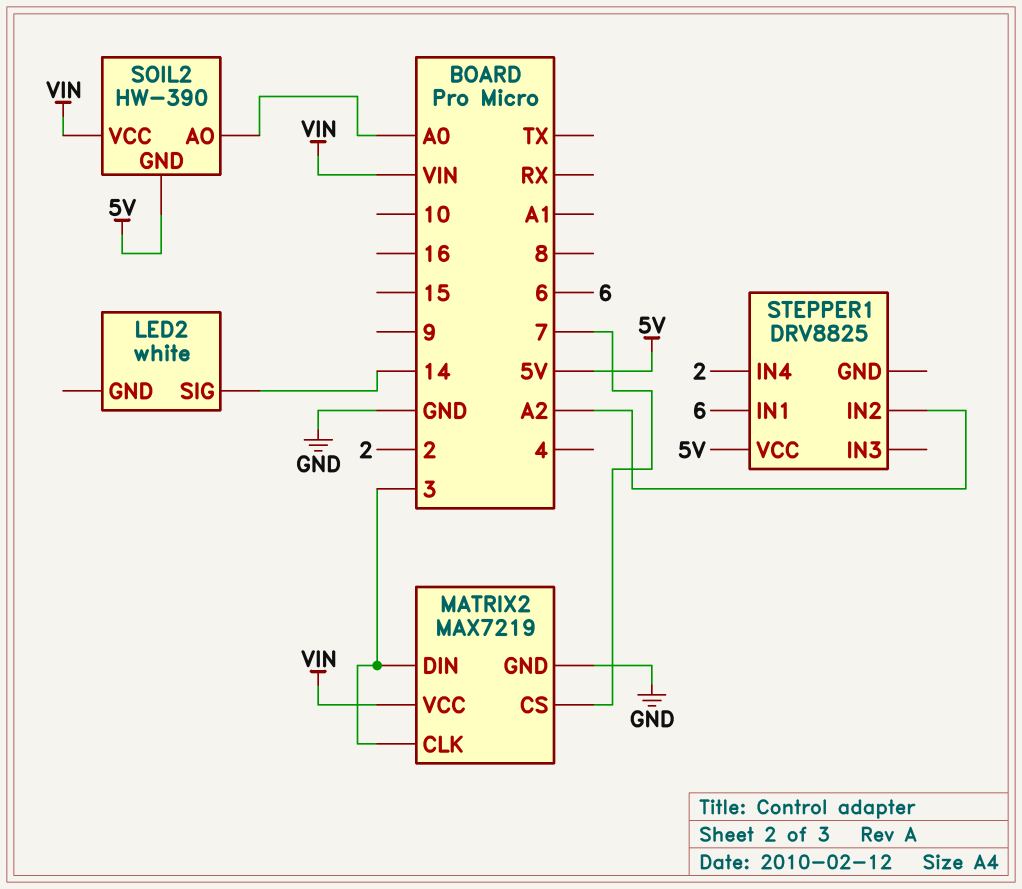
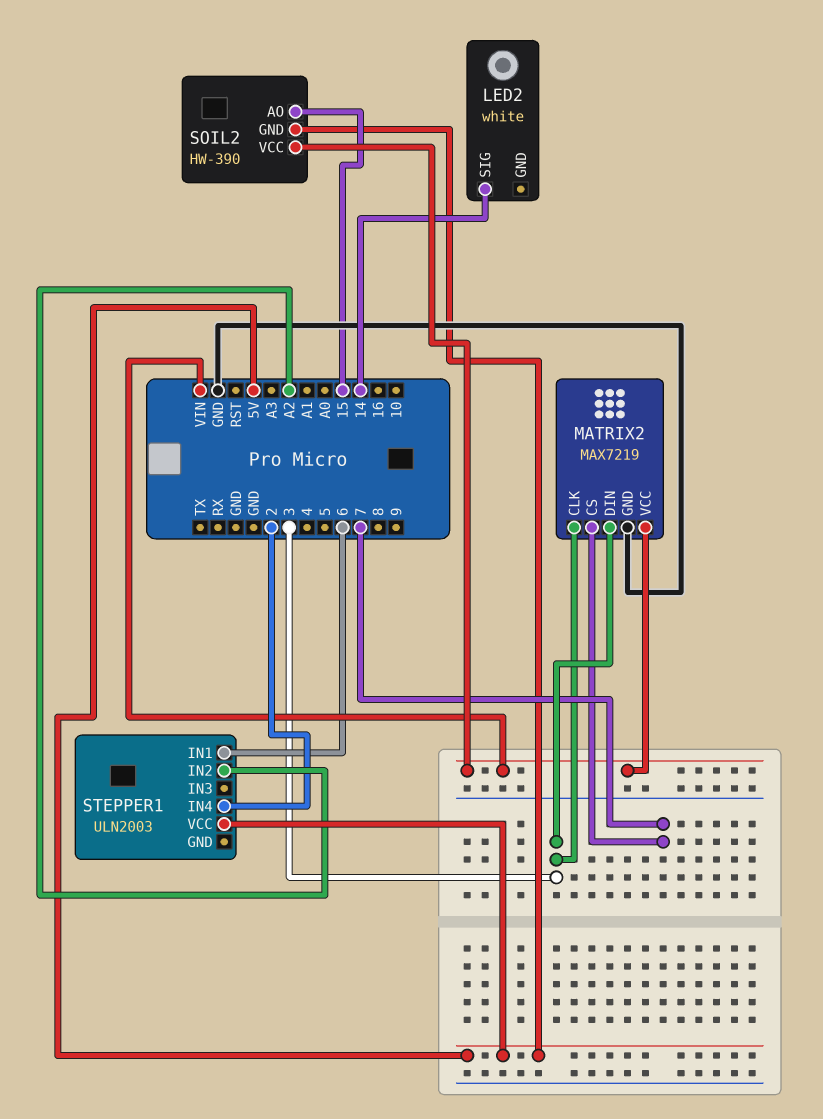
SOIL2 pin AO: A0 -> 15
STEPPER1: DRV8825 -> ULN2003

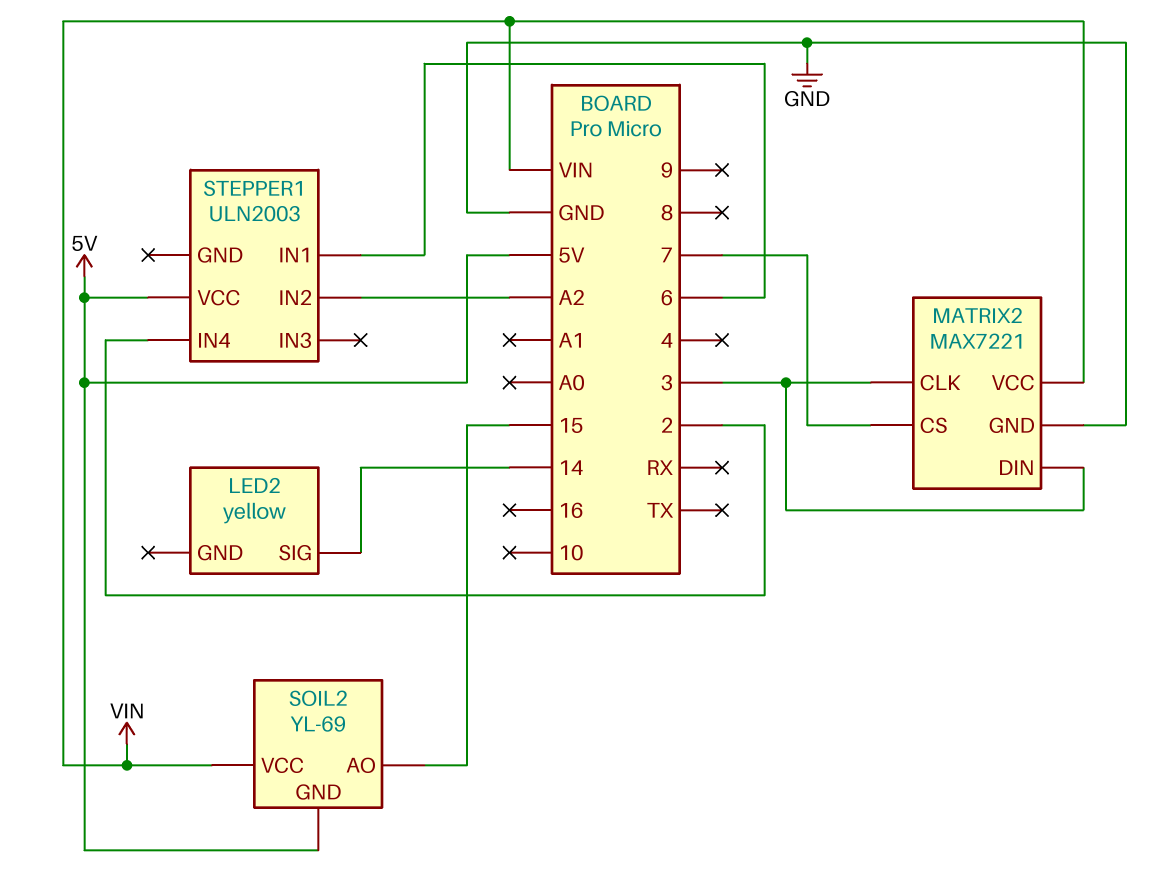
LED2: white -> yellow
MATRIX2: MAX7219 -> MAX7221
SOIL2: HW-390 -> YL-69

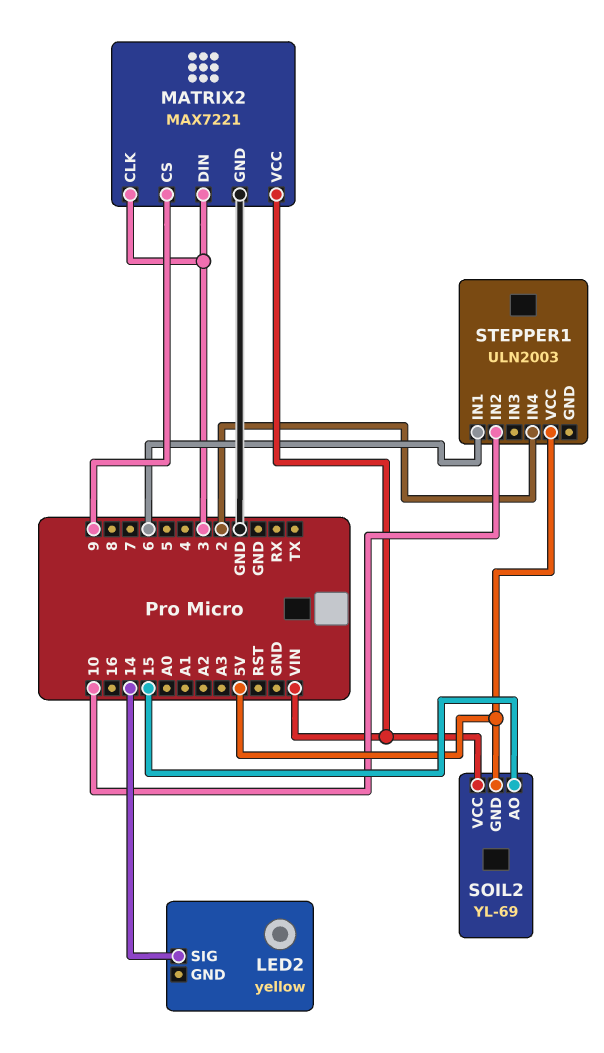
MATRIX2 pin CS: 7 -> 9
STEPPER1 pin IN2: A2 -> 10

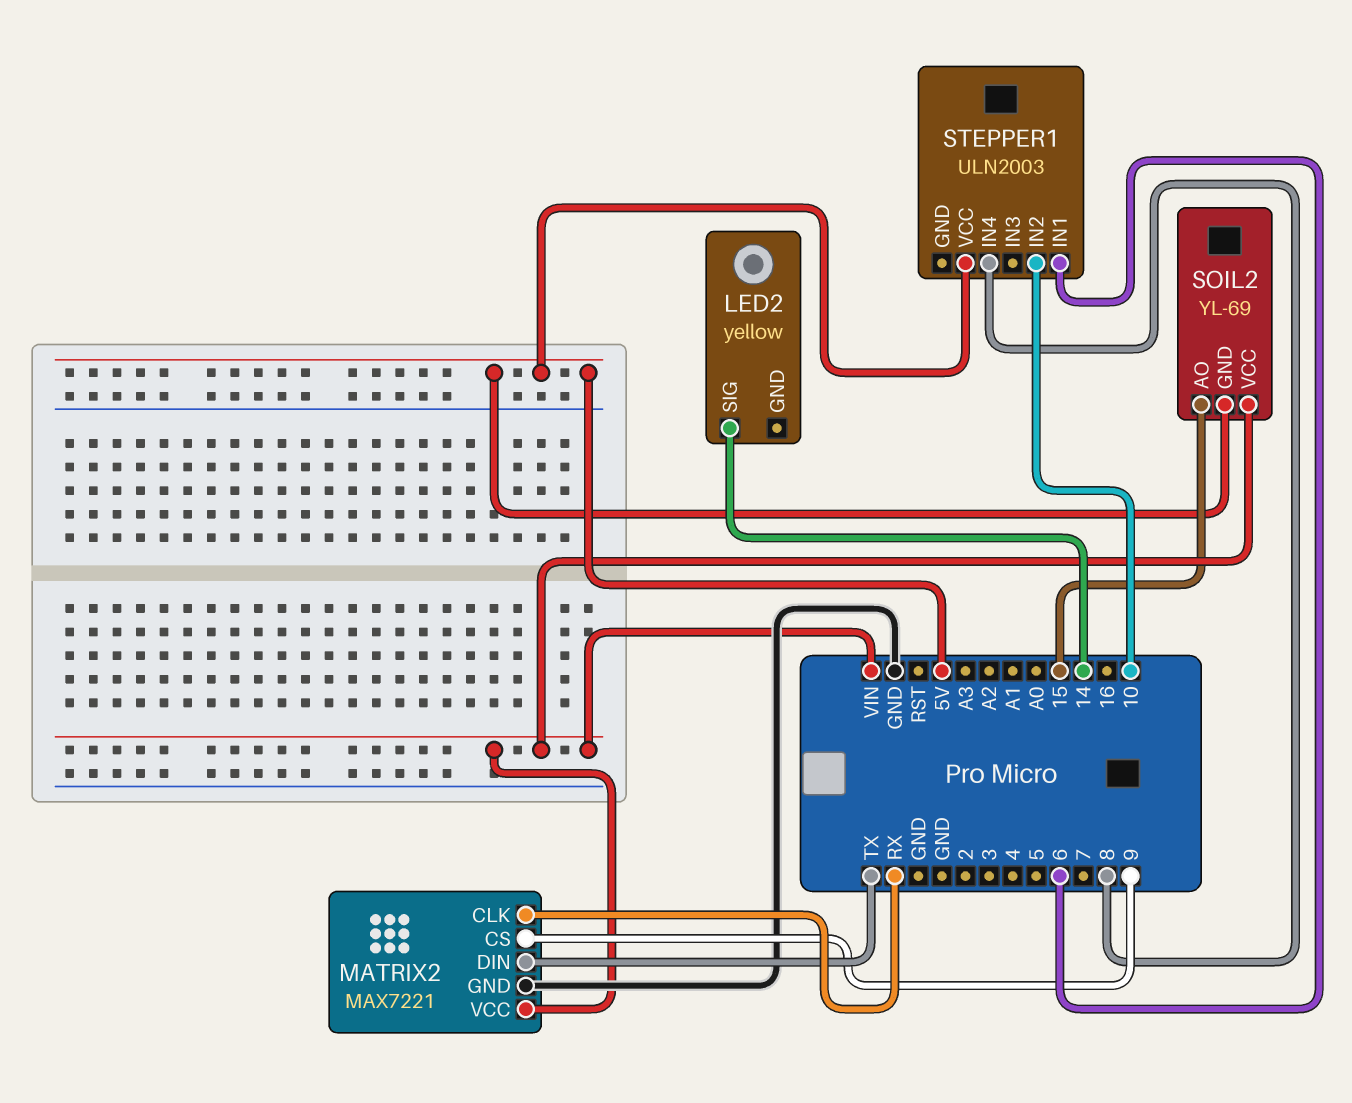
MATRIX2 pin CLK: 3 -> RX
MATRIX2 pin DIN: 3 -> TX
STEPPER1 pin IN4: 2 -> 8

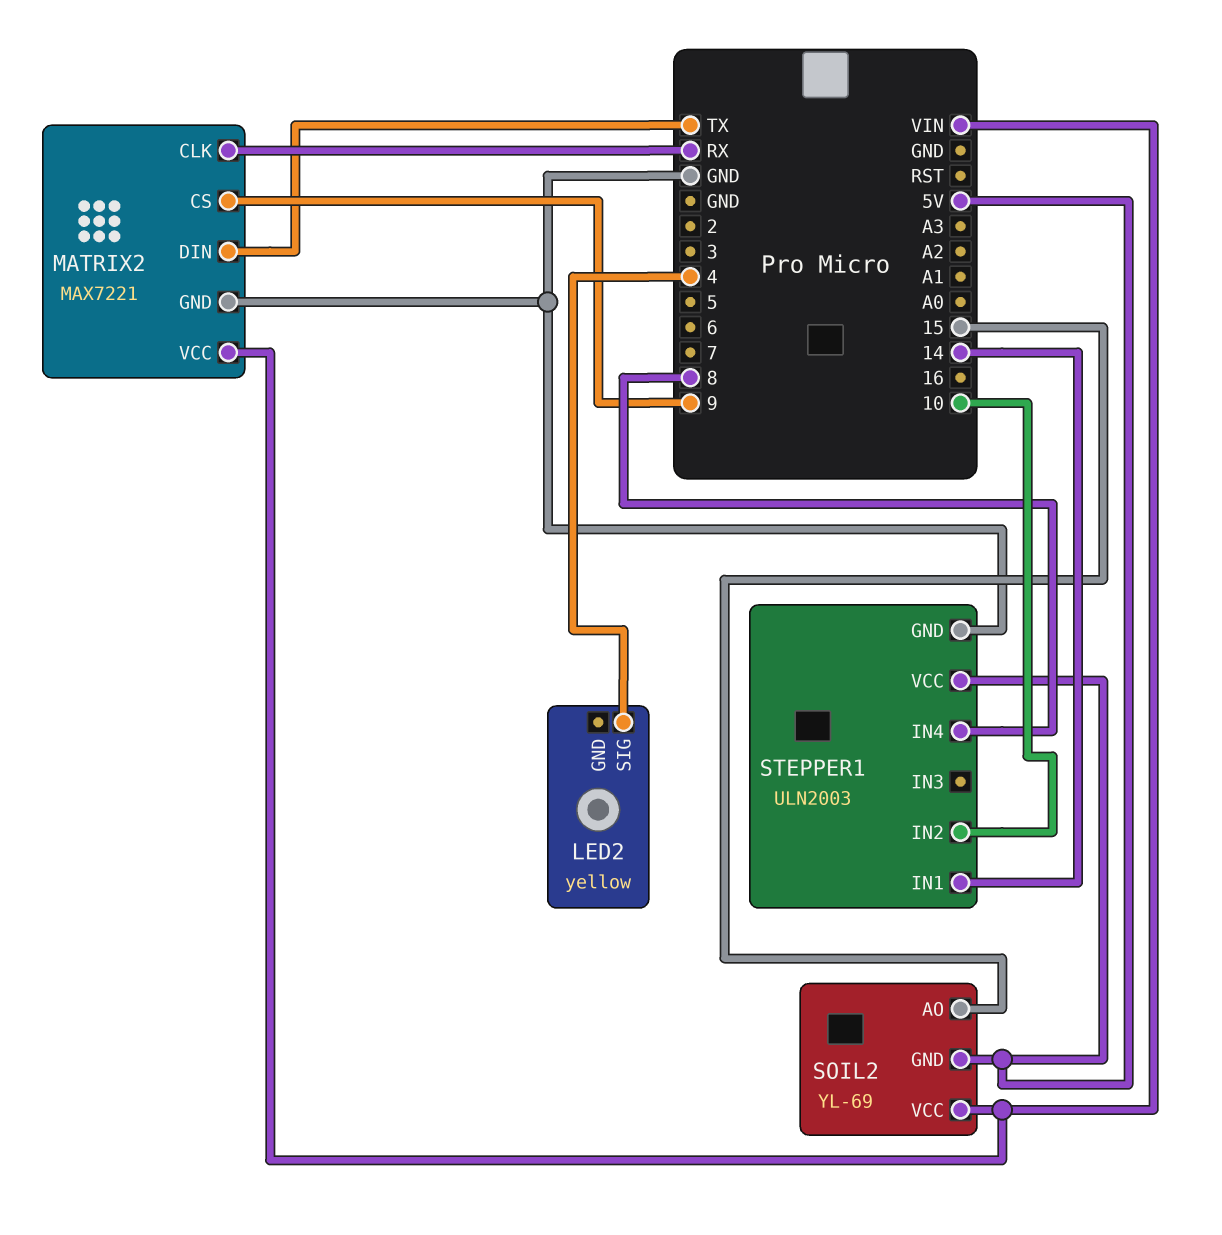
LED2 pin SIG: 14 -> 4
STEPPER1 pin GND: none -> GND
STEPPER1 pin IN1: 6 -> 14

